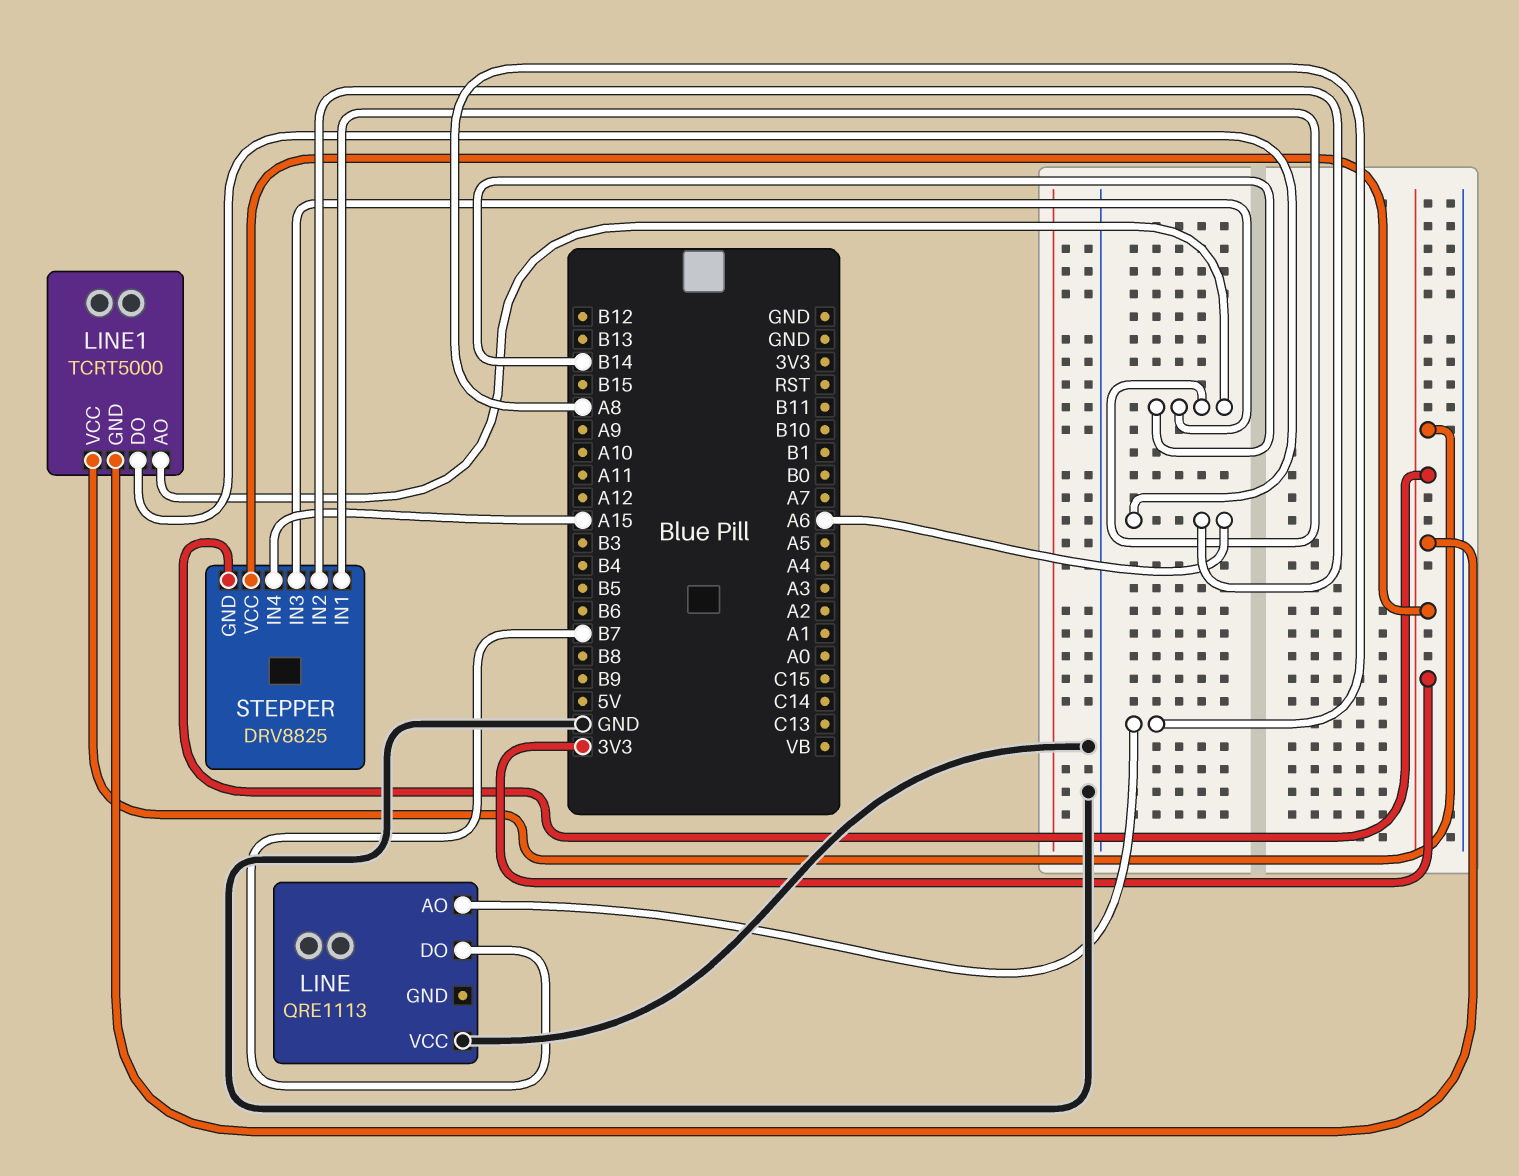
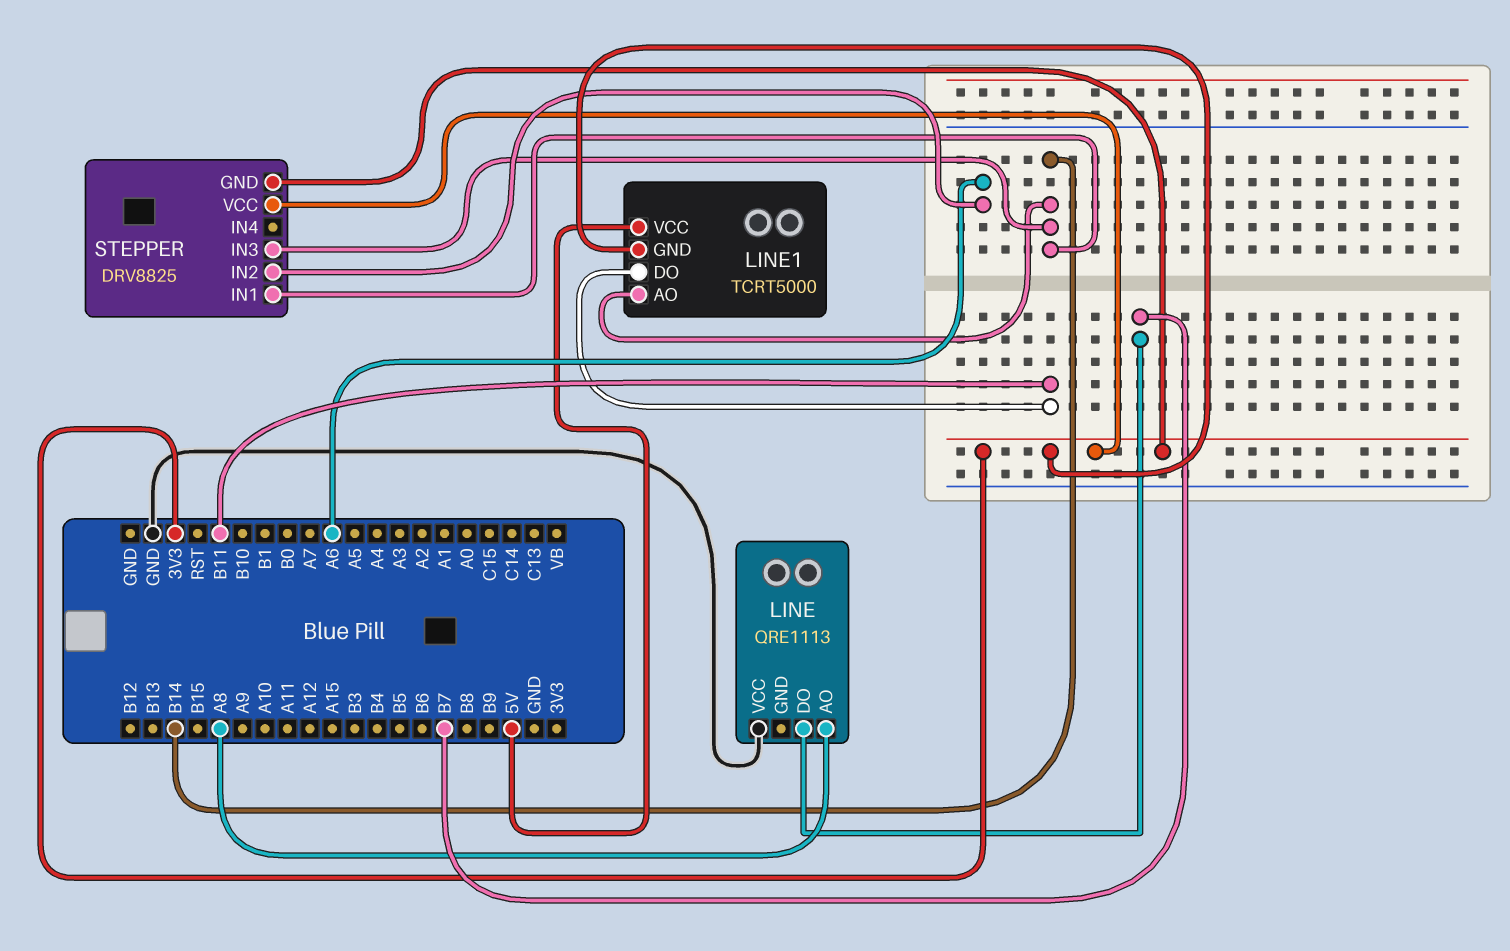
LINE1 pin DO: A6 -> B11
LINE1 pin VCC: 3V3 -> 5V
STEPPER pin IN4: A15 -> none

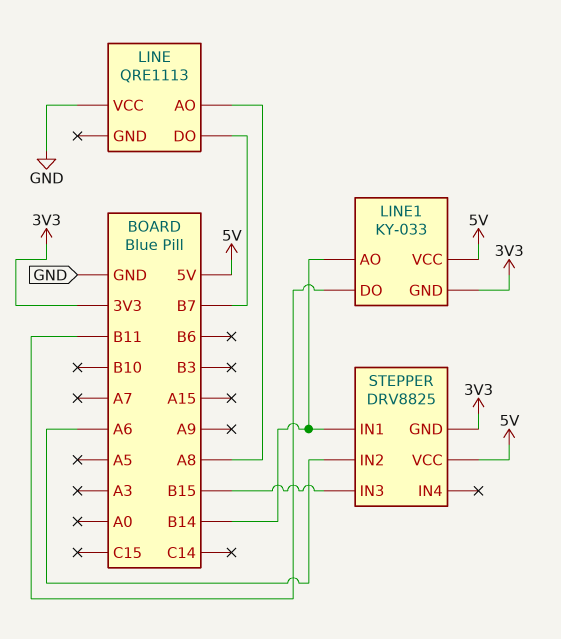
LINE1: TCRT5000 -> KY-033
STEPPER pin IN3: B14 -> B15
STEPPER pin VCC: 3V3 -> 5V

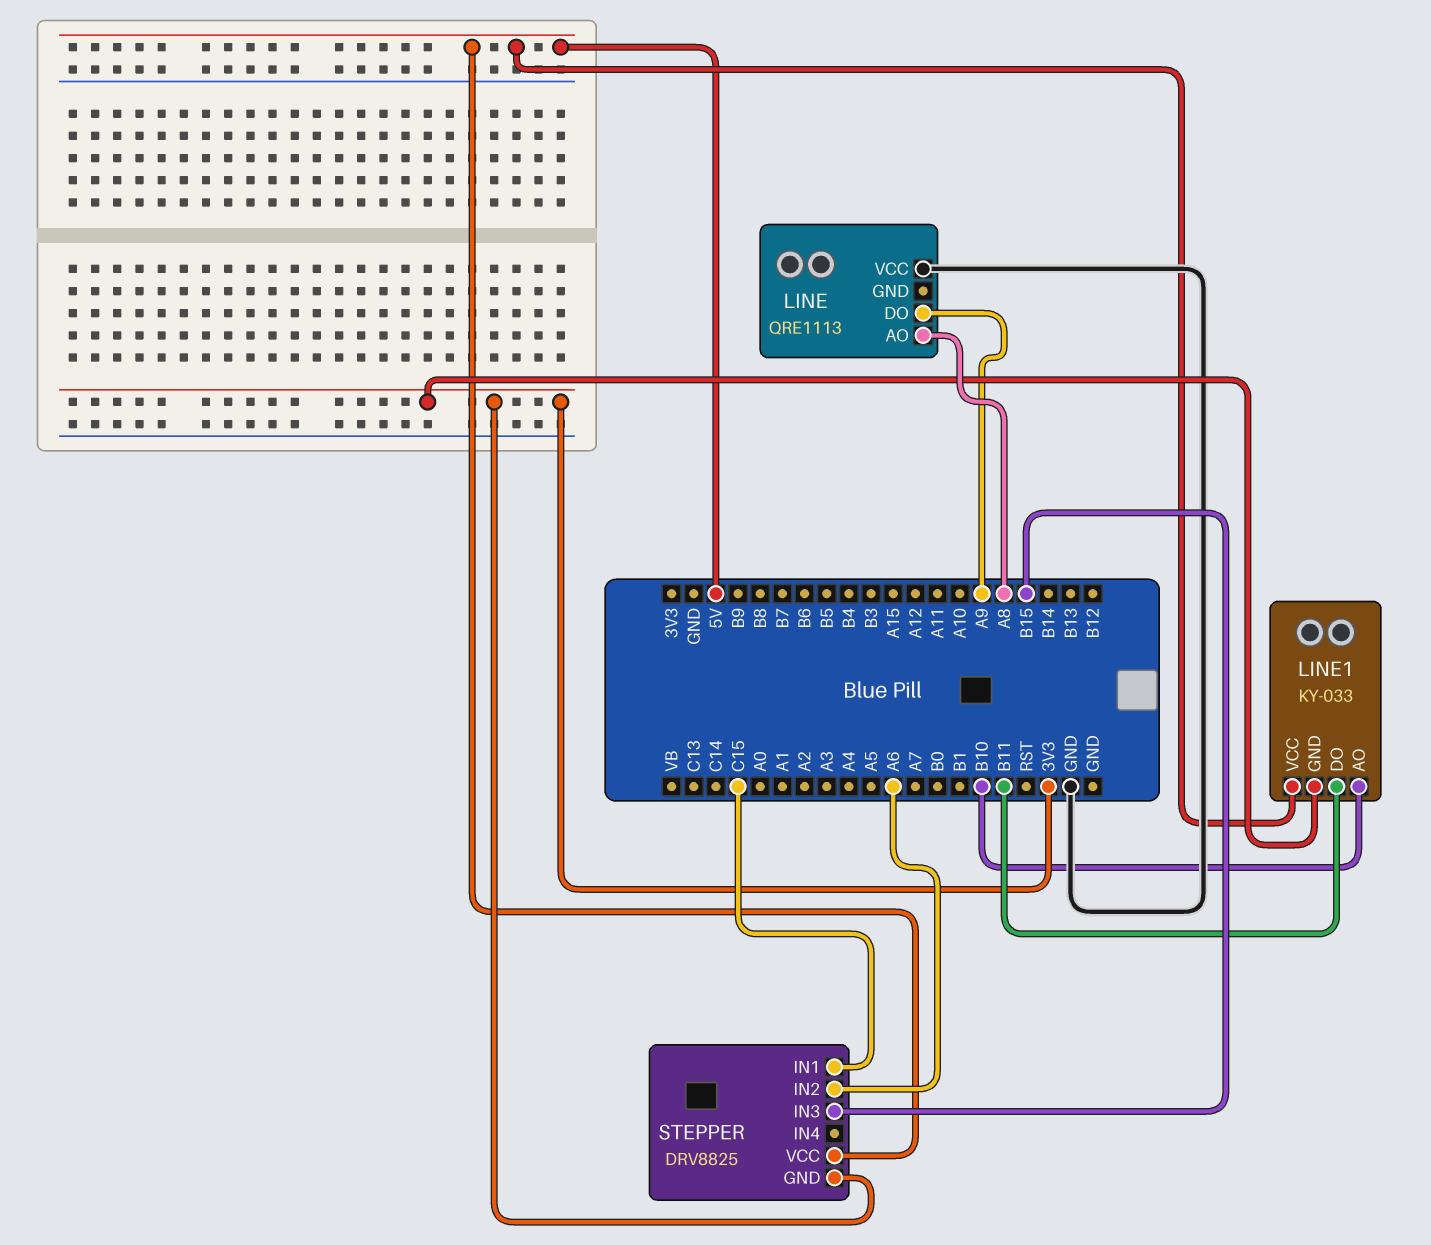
LINE pin DO: B7 -> A9
LINE1 pin AO: B14 -> B10
STEPPER pin IN1: B14 -> C15

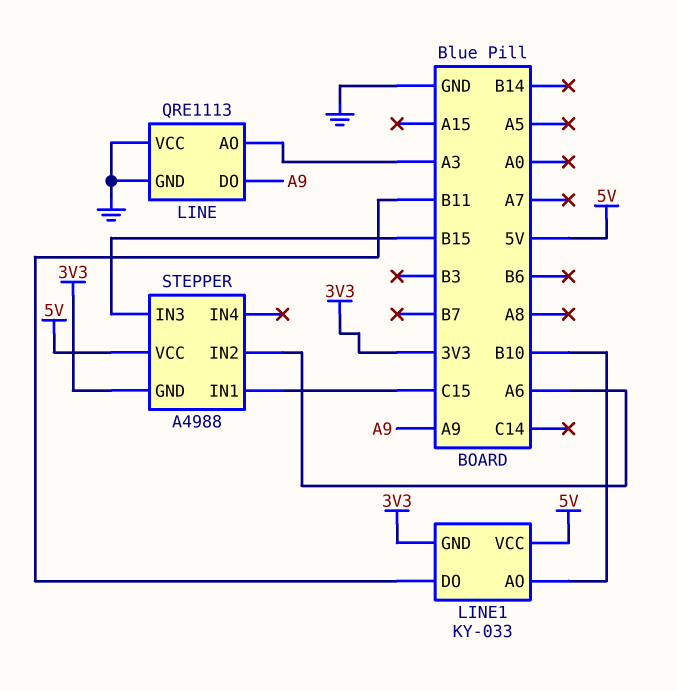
LINE pin AO: A8 -> A3
LINE pin GND: none -> GND
STEPPER: DRV8825 -> A4988

